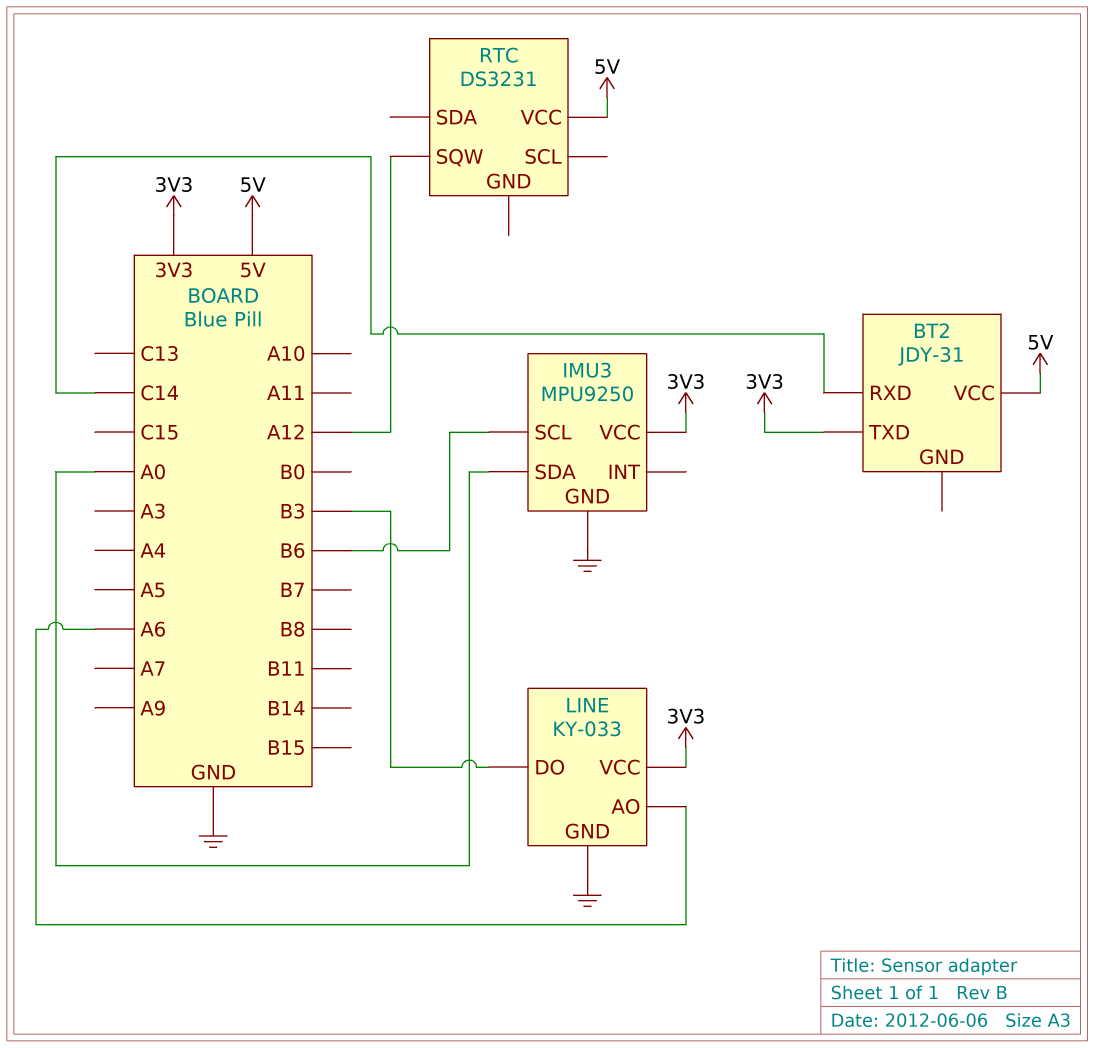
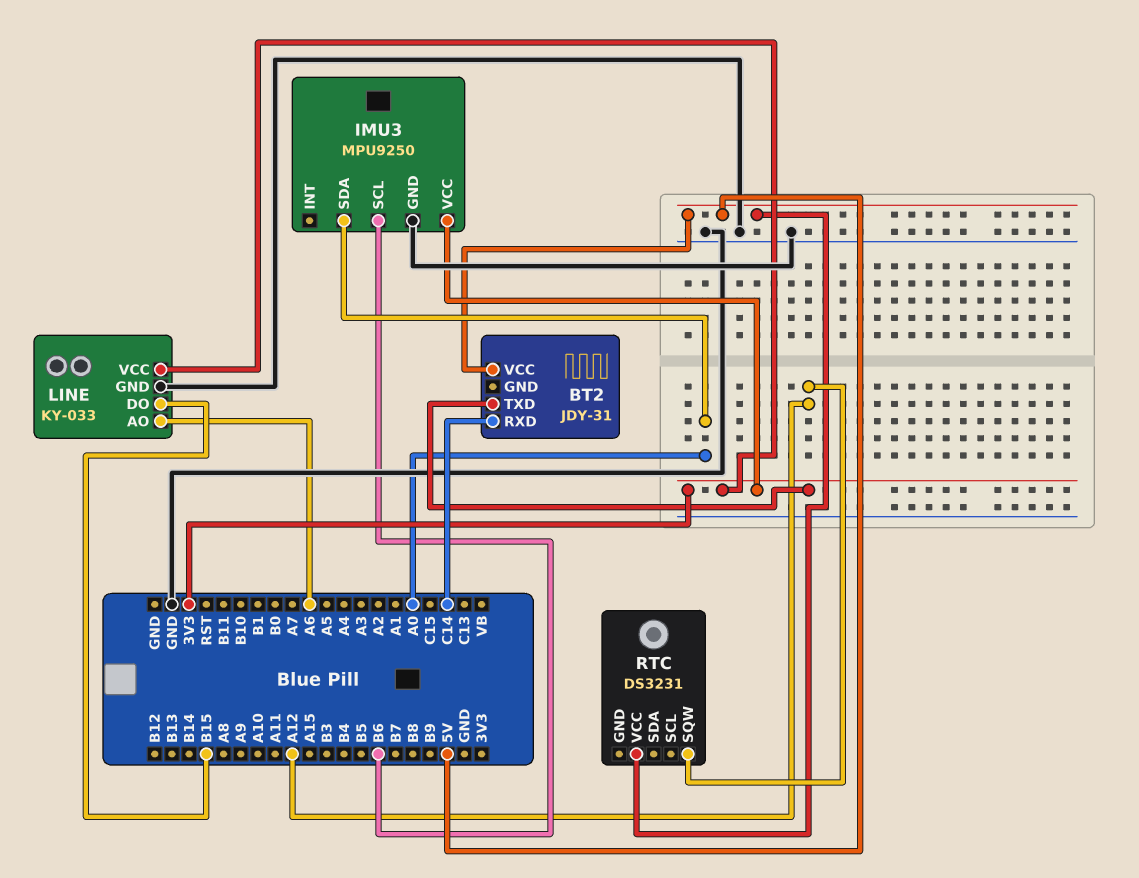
LINE pin DO: B3 -> B15

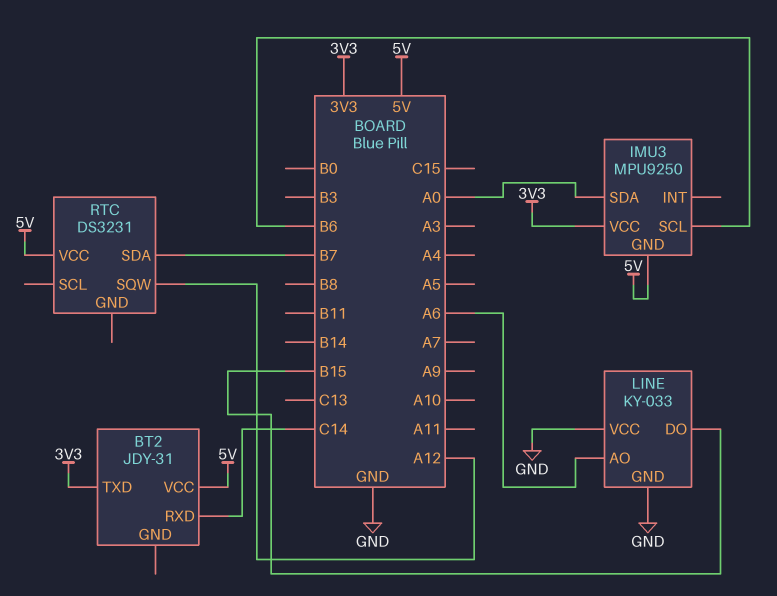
IMU3 pin GND: GND -> 5V
LINE pin VCC: 3V3 -> GND
RTC pin SDA: none -> B7

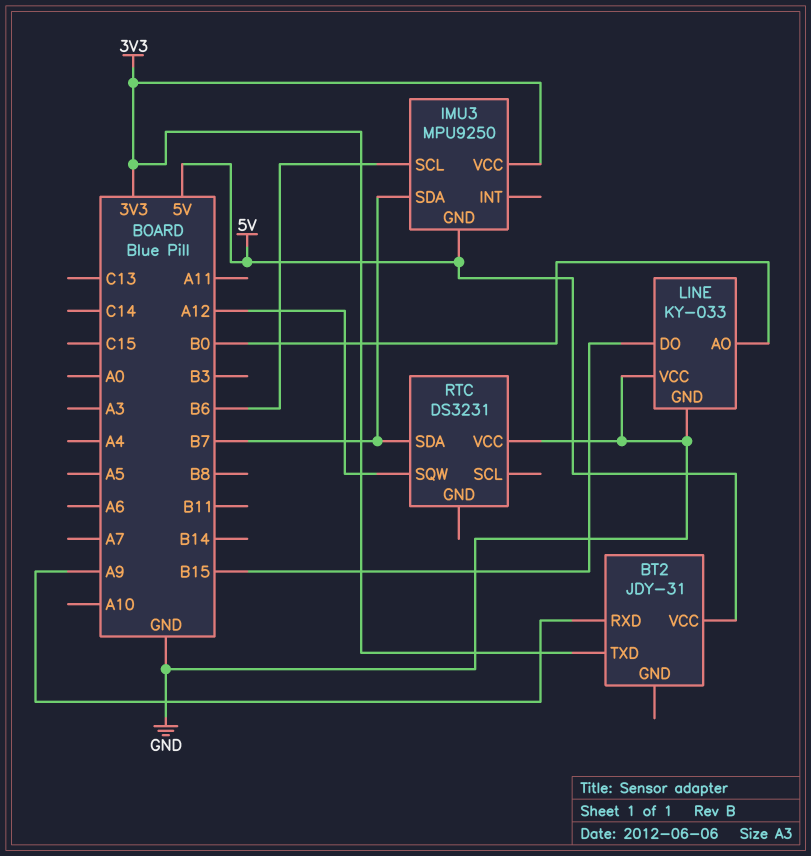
BT2 pin RXD: C14 -> A9
IMU3 pin SDA: A0 -> B7
LINE pin AO: A6 -> B0
RTC pin VCC: 5V -> GND

